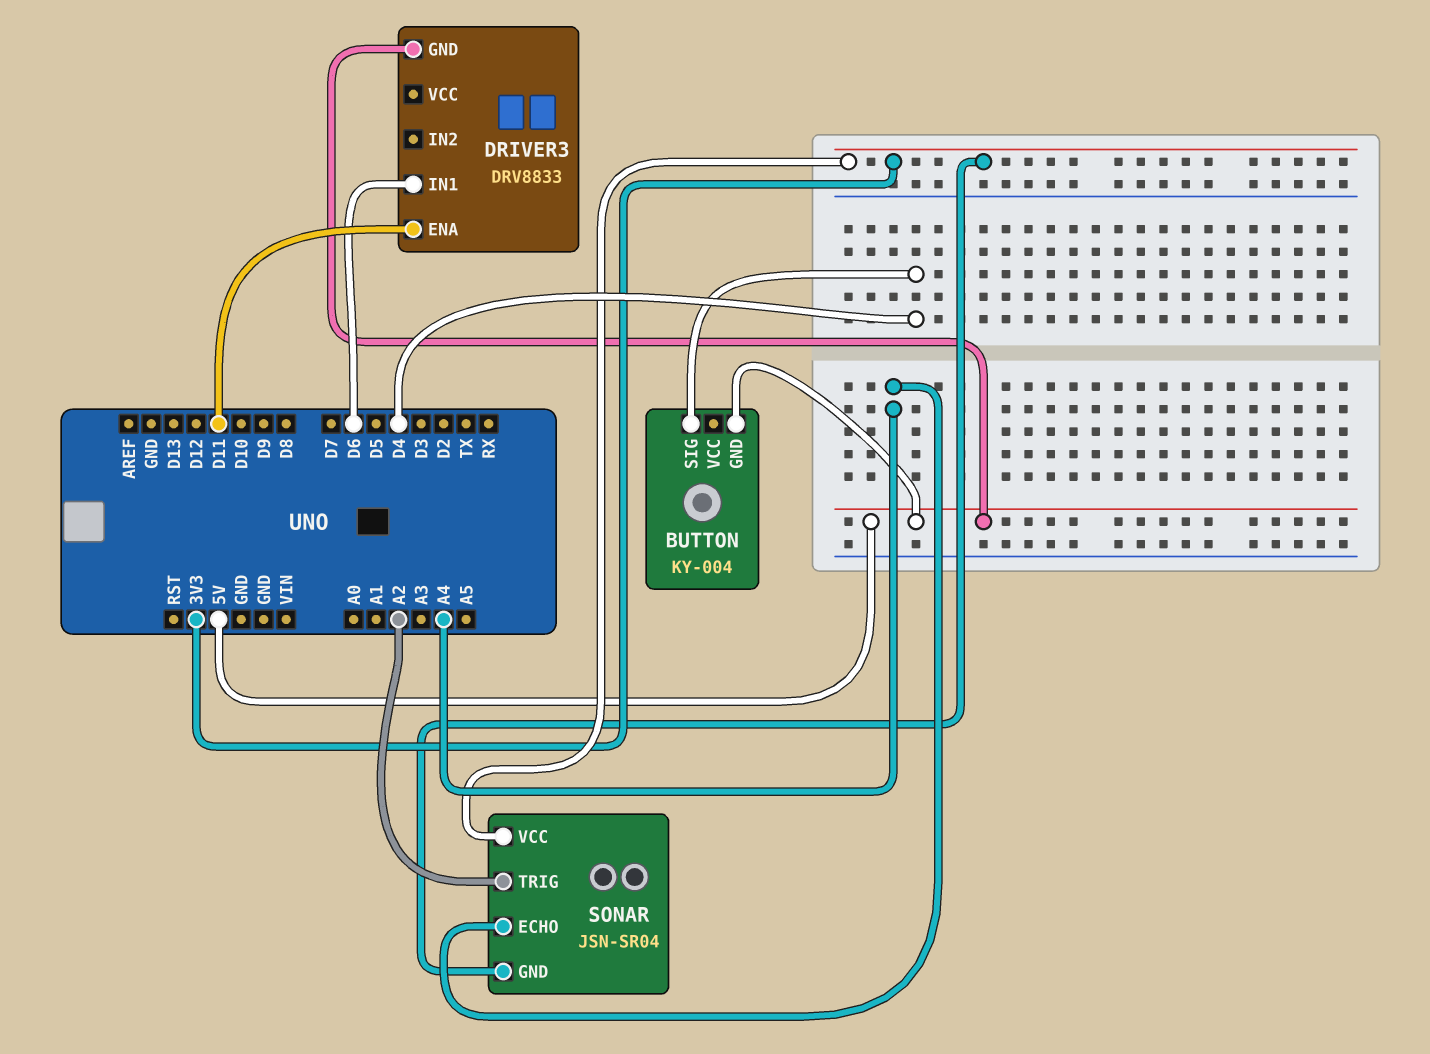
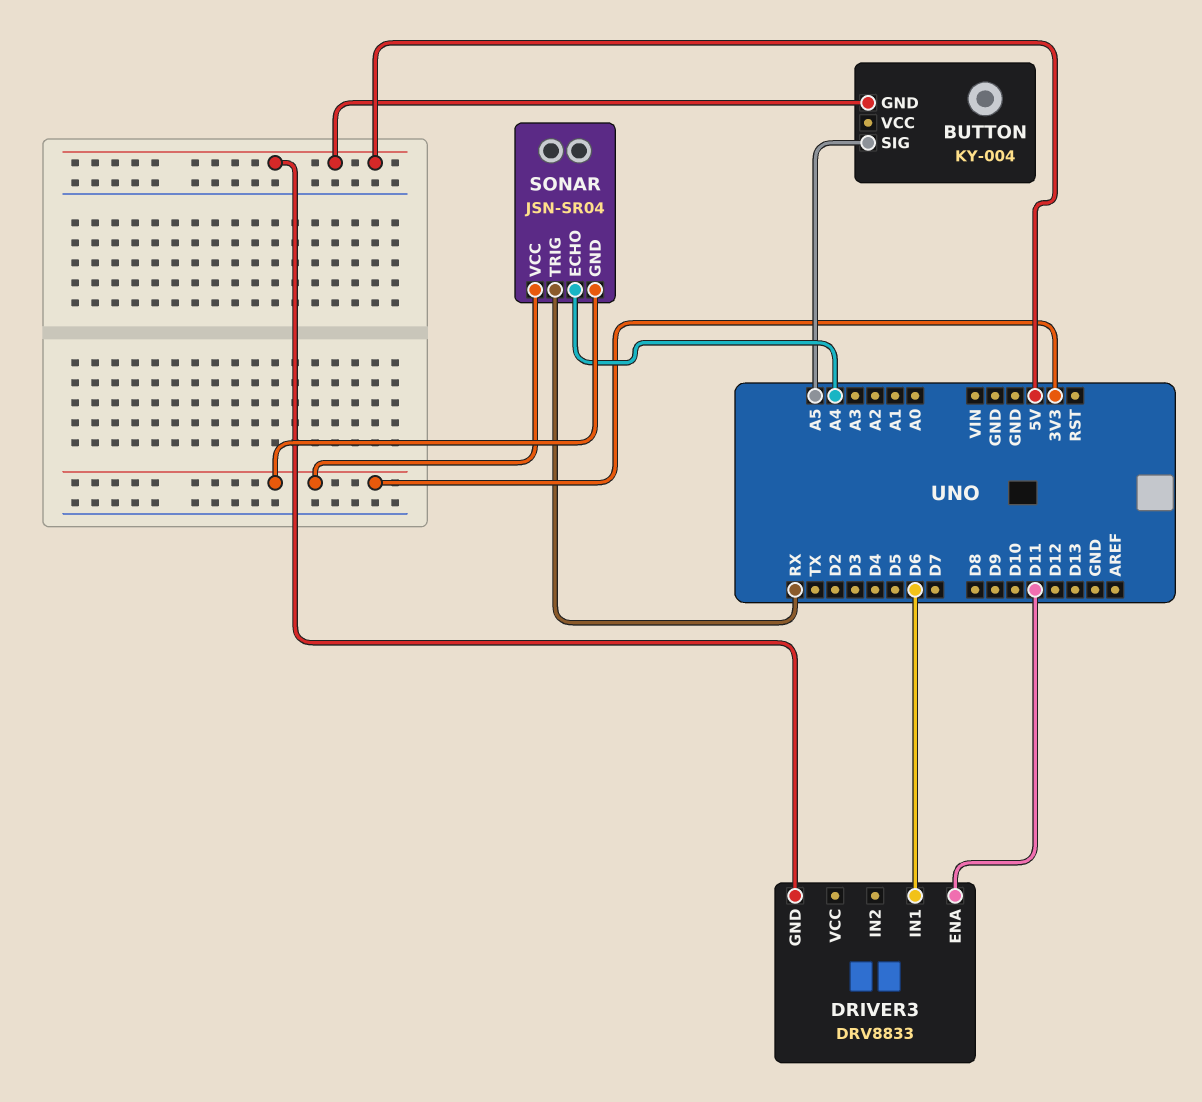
BUTTON pin SIG: D4 -> A5
SONAR pin TRIG: A2 -> RX

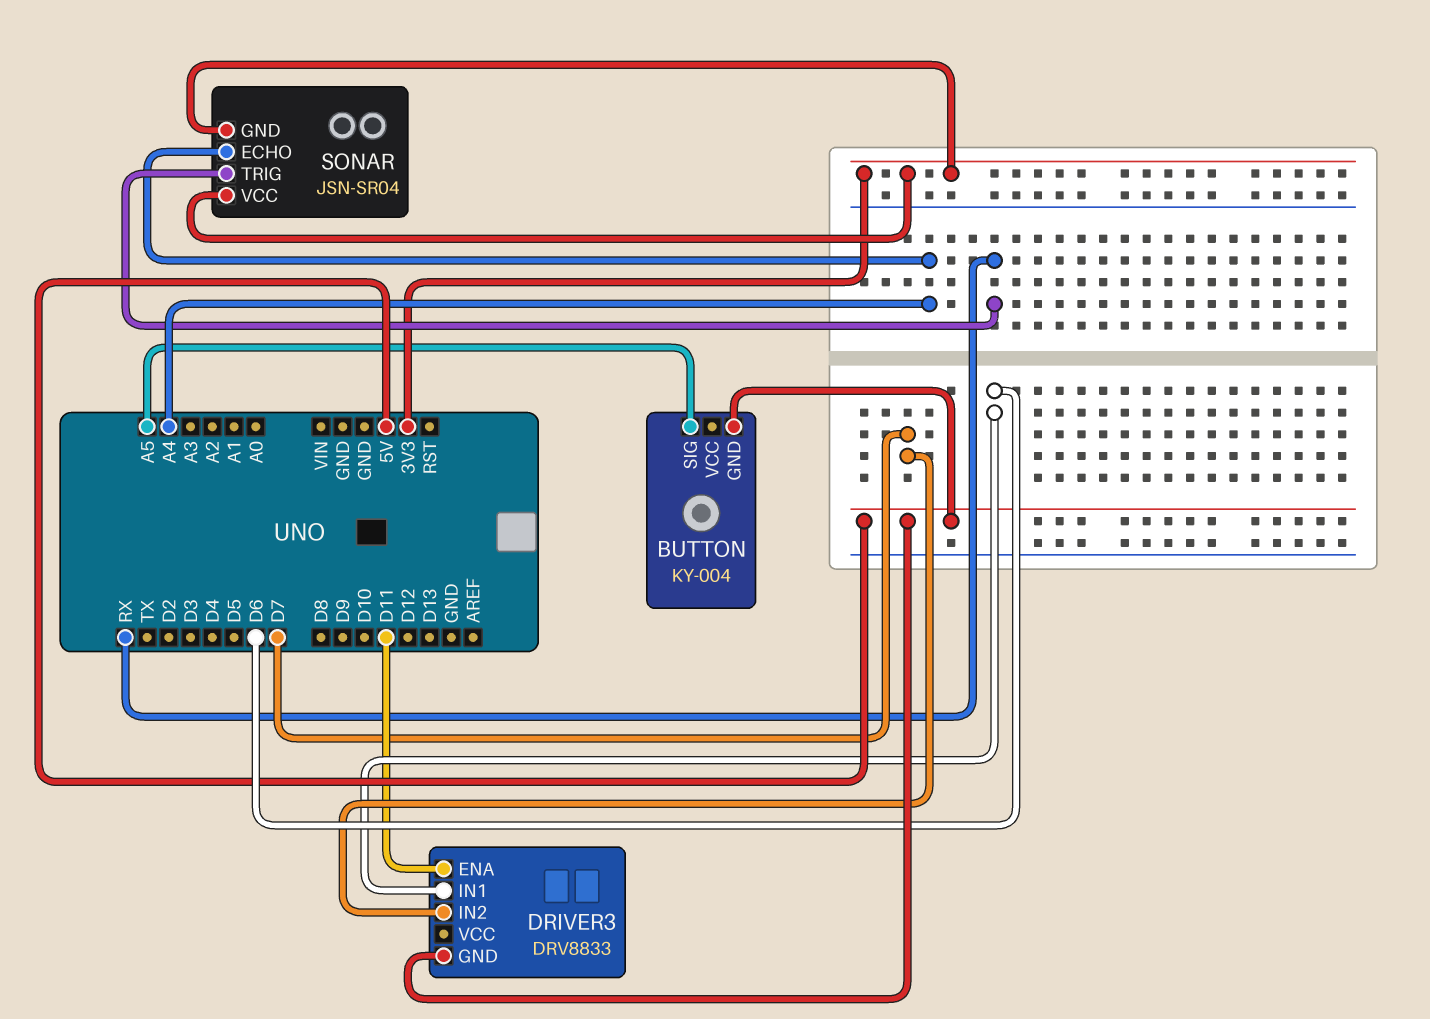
DRIVER3 pin IN2: none -> D7

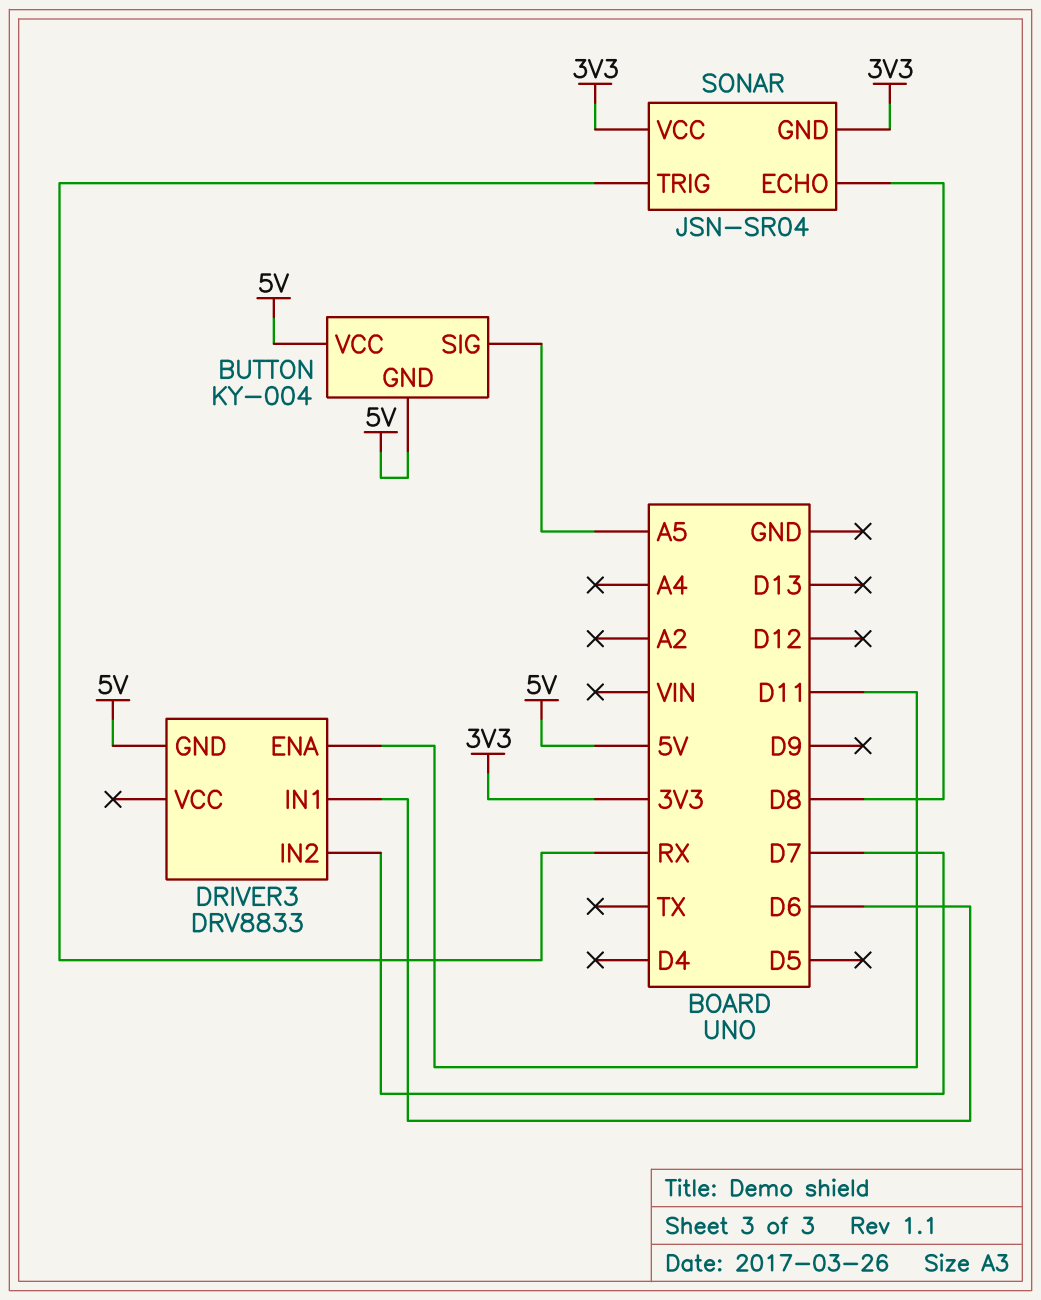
BUTTON pin VCC: none -> 5V
SONAR pin ECHO: A4 -> D8

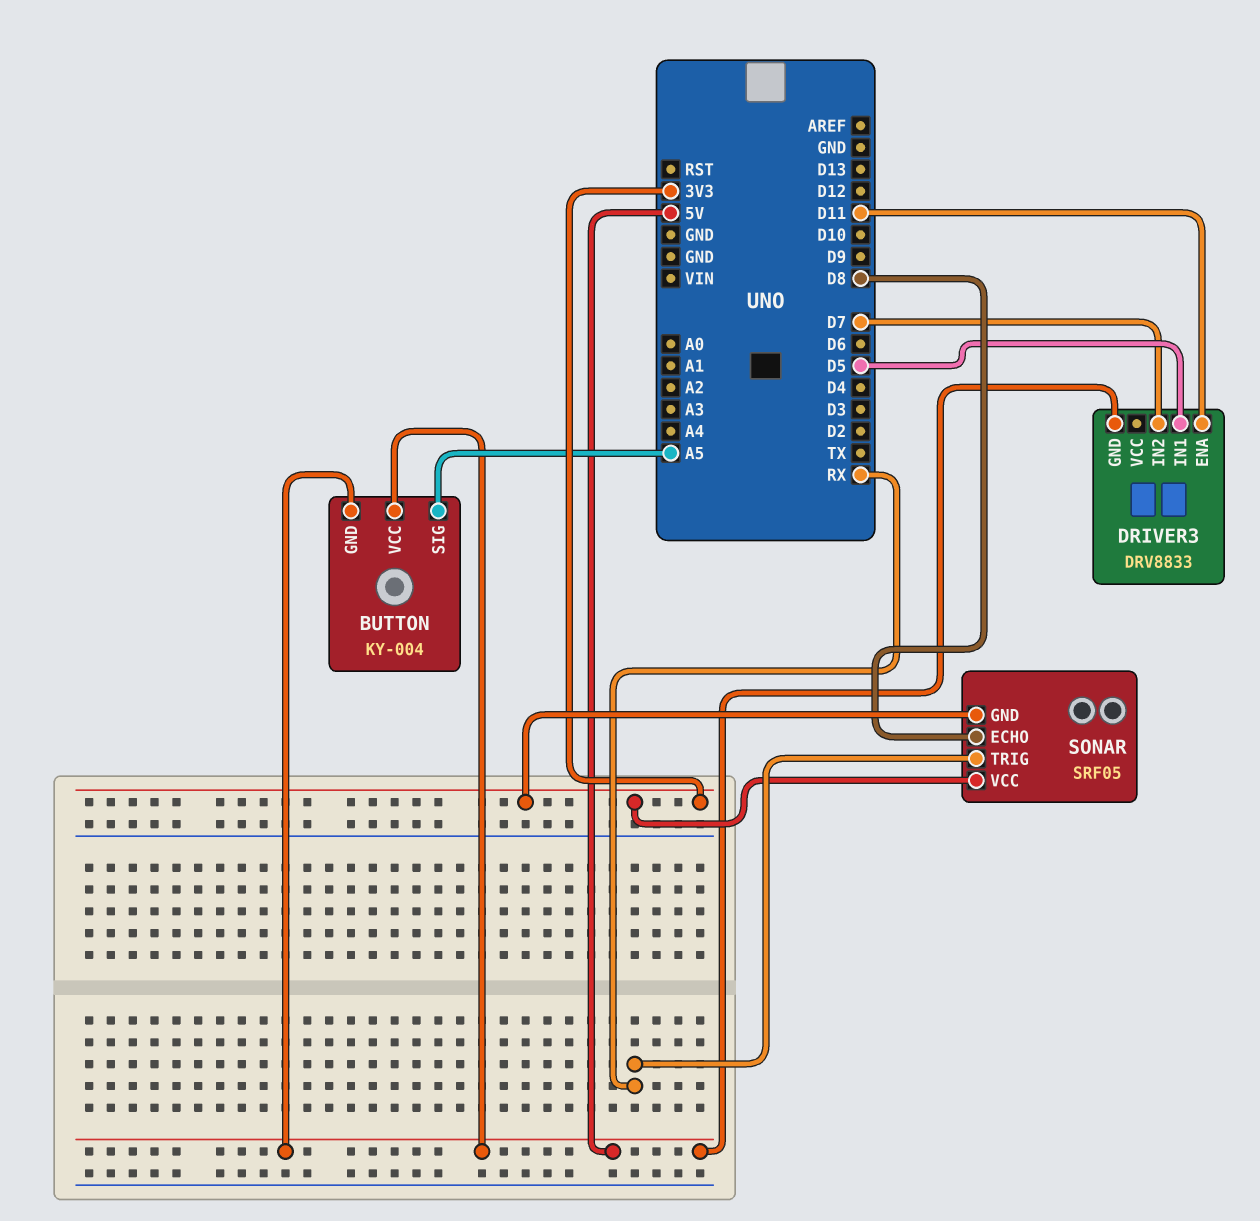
DRIVER3 pin IN1: D6 -> D5
SONAR: JSN-SR04 -> SRF05

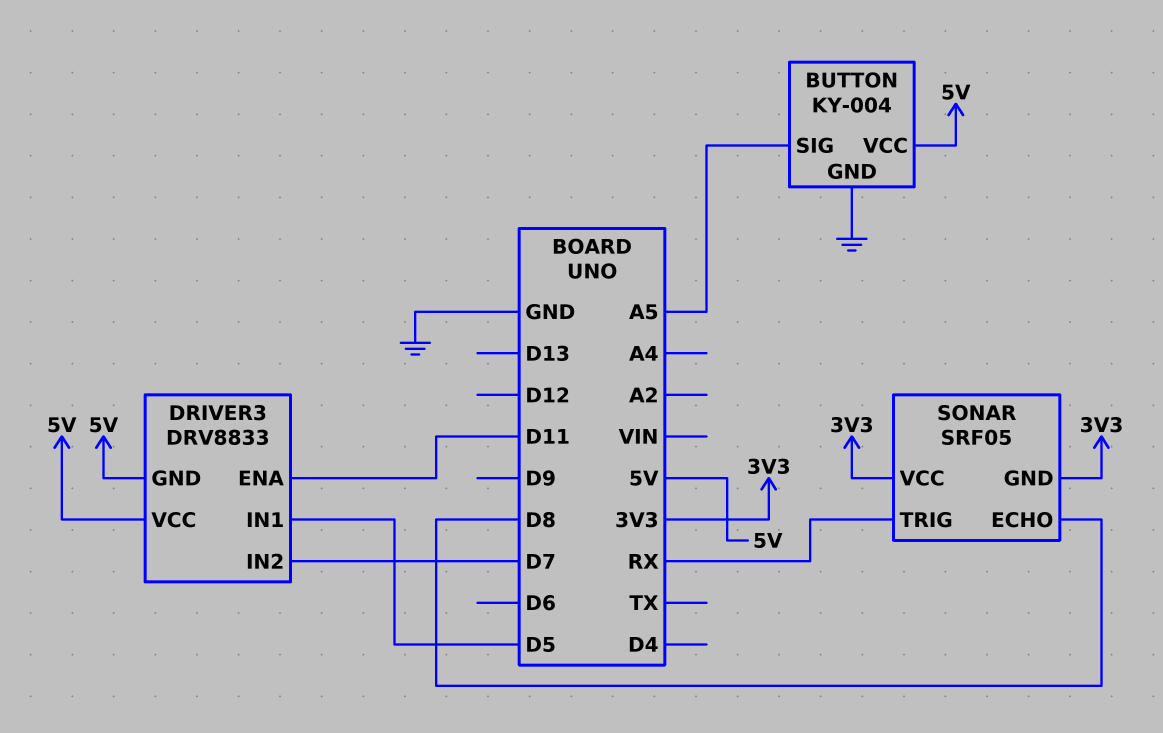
BUTTON pin GND: 5V -> GND
DRIVER3 pin VCC: none -> 5V

